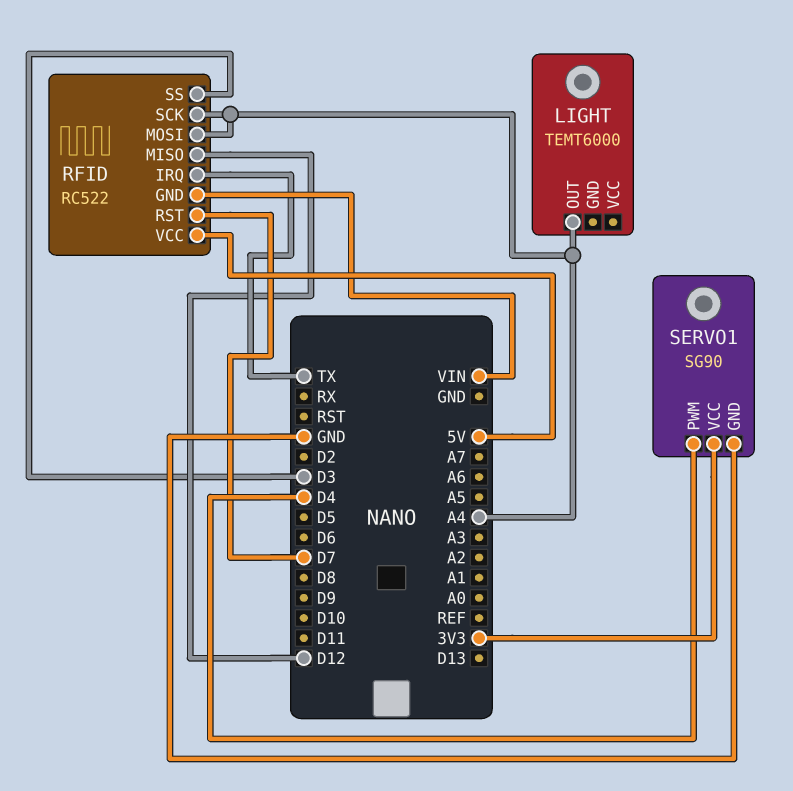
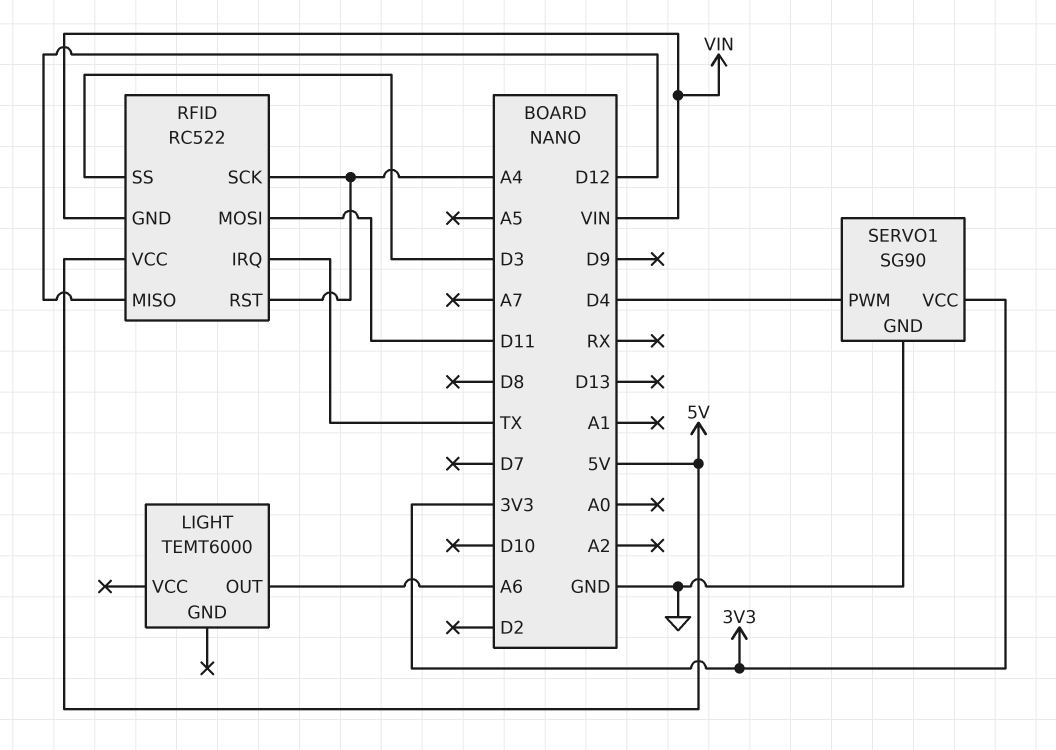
LIGHT pin OUT: A4 -> A6
RFID pin MOSI: A4 -> D11
RFID pin RST: D7 -> A4

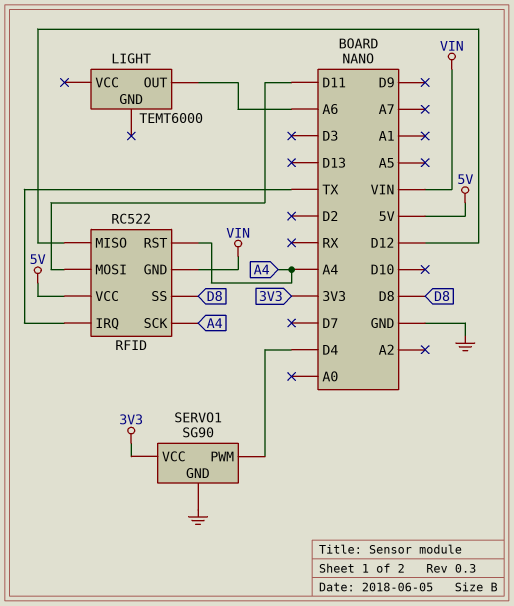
RFID pin SS: D3 -> D8

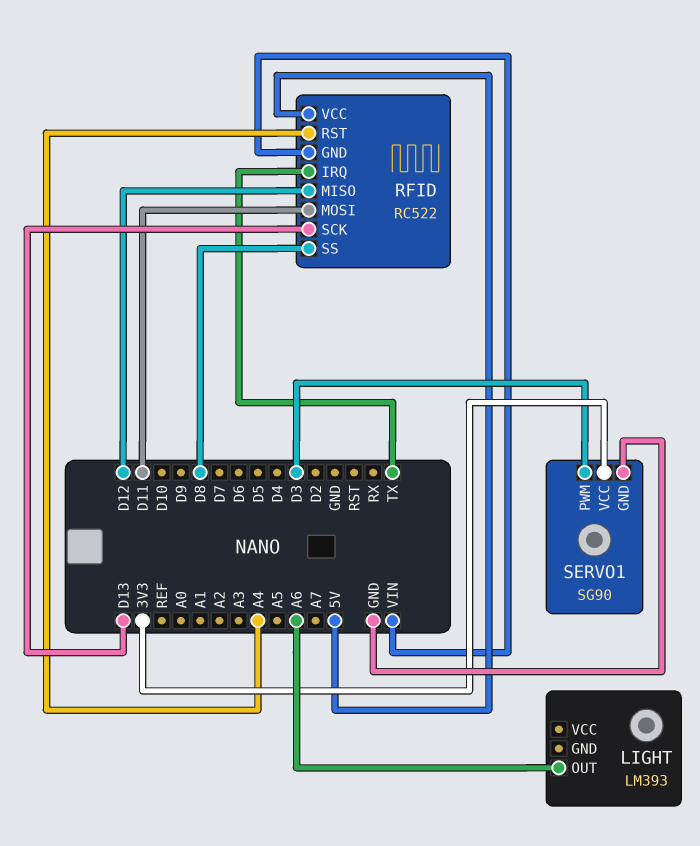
LIGHT: TEMT6000 -> LM393
RFID pin SCK: A4 -> D13
SERVO1 pin PWM: D4 -> D3

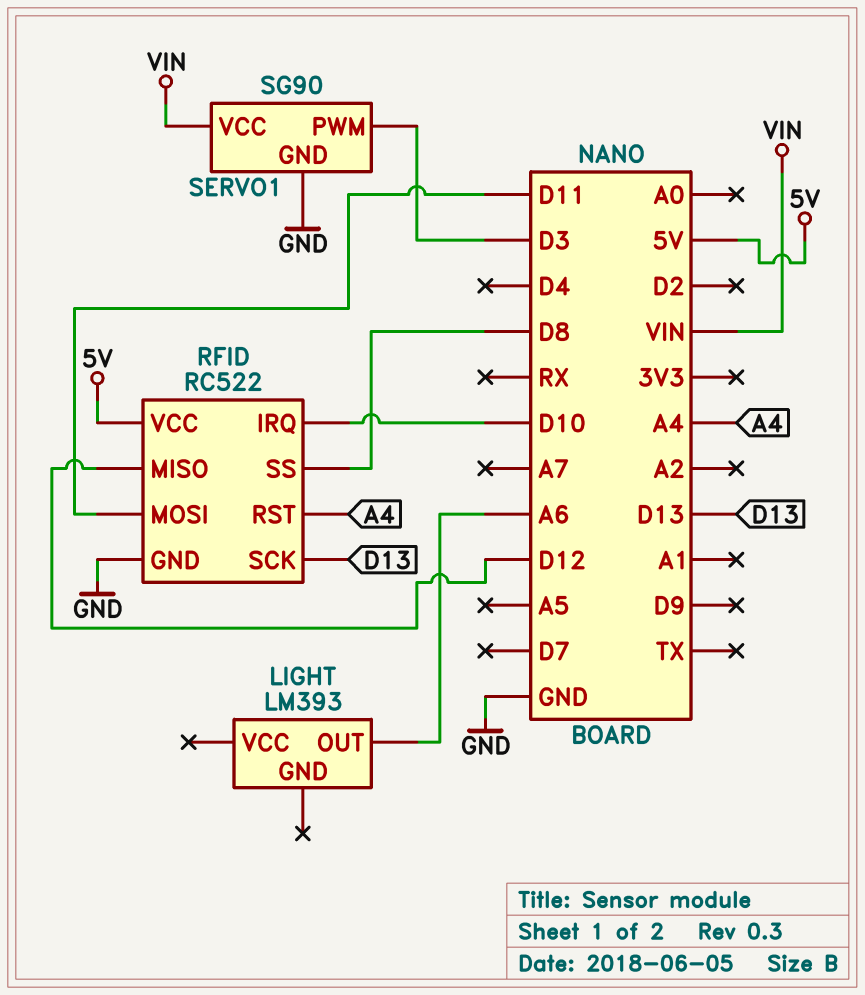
RFID pin GND: VIN -> GND
RFID pin IRQ: TX -> D10
SERVO1 pin VCC: 3V3 -> VIN

